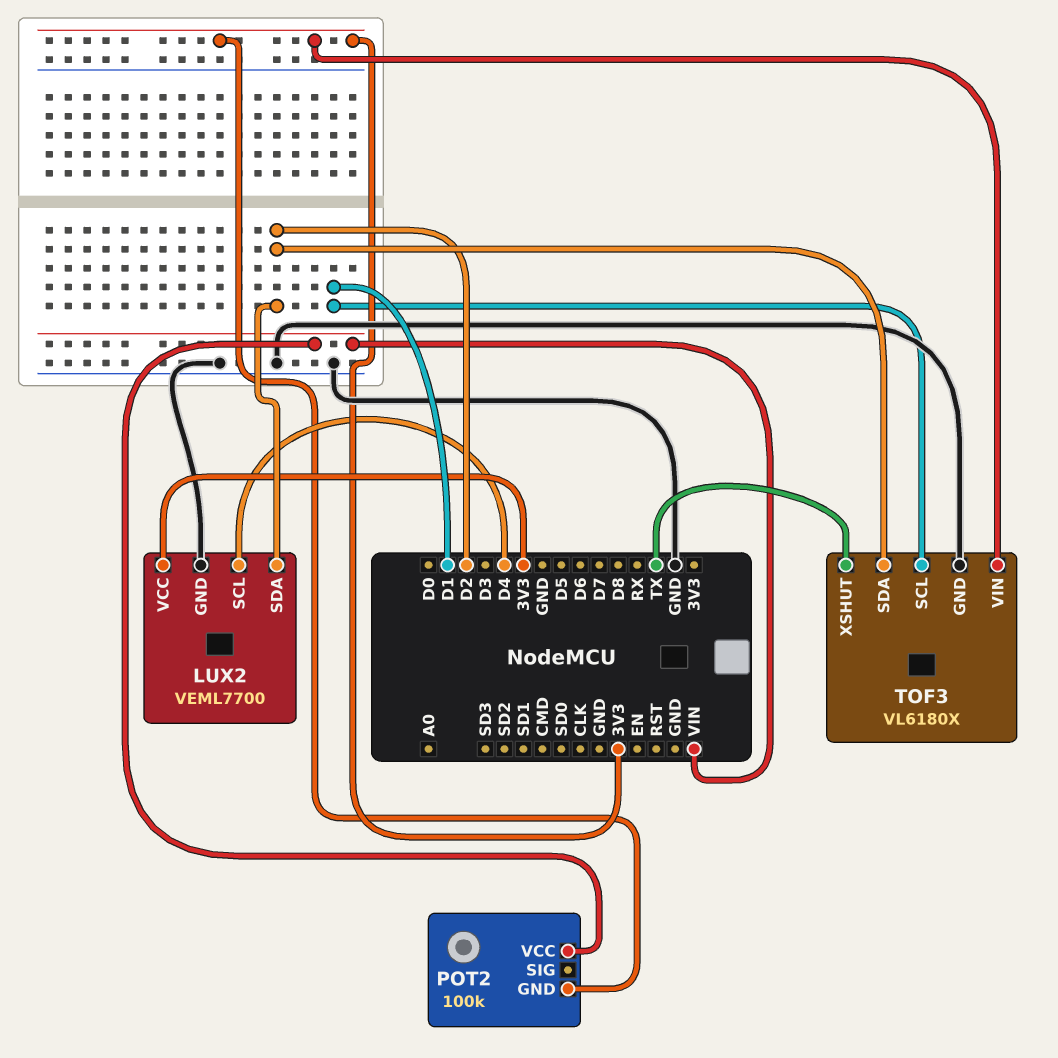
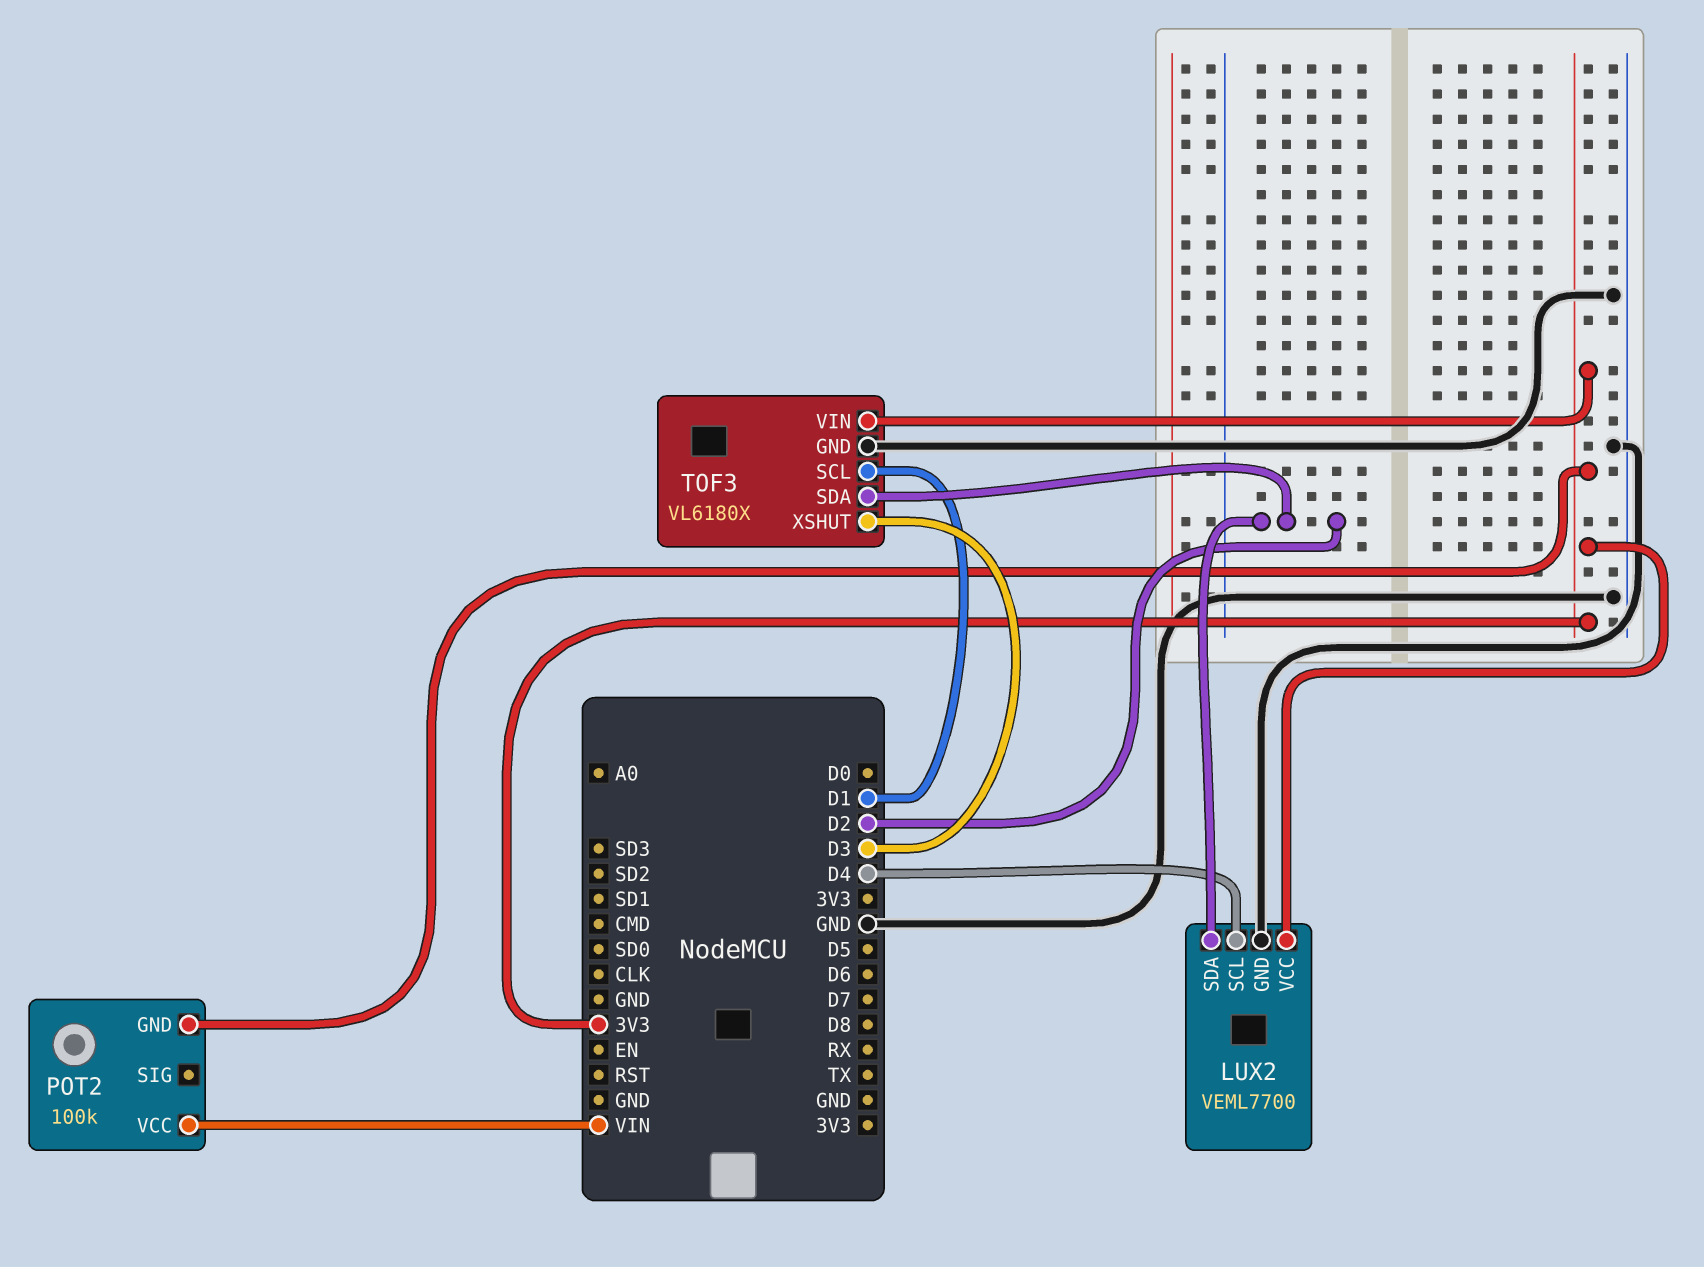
TOF3 pin XSHUT: TX -> D3

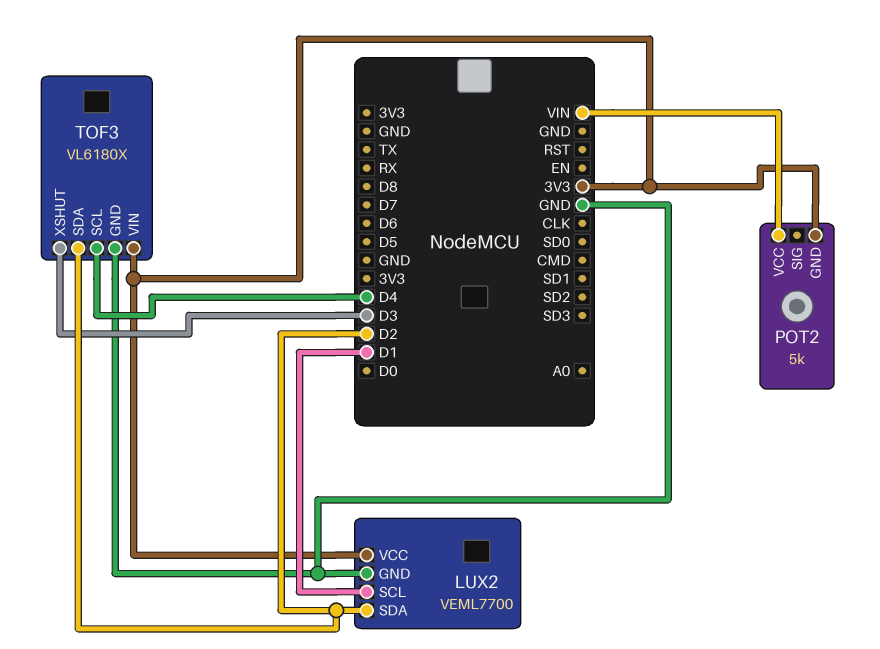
LUX2 pin SCL: D4 -> D1
POT2: 100k -> 5k
TOF3 pin SCL: D1 -> D4

